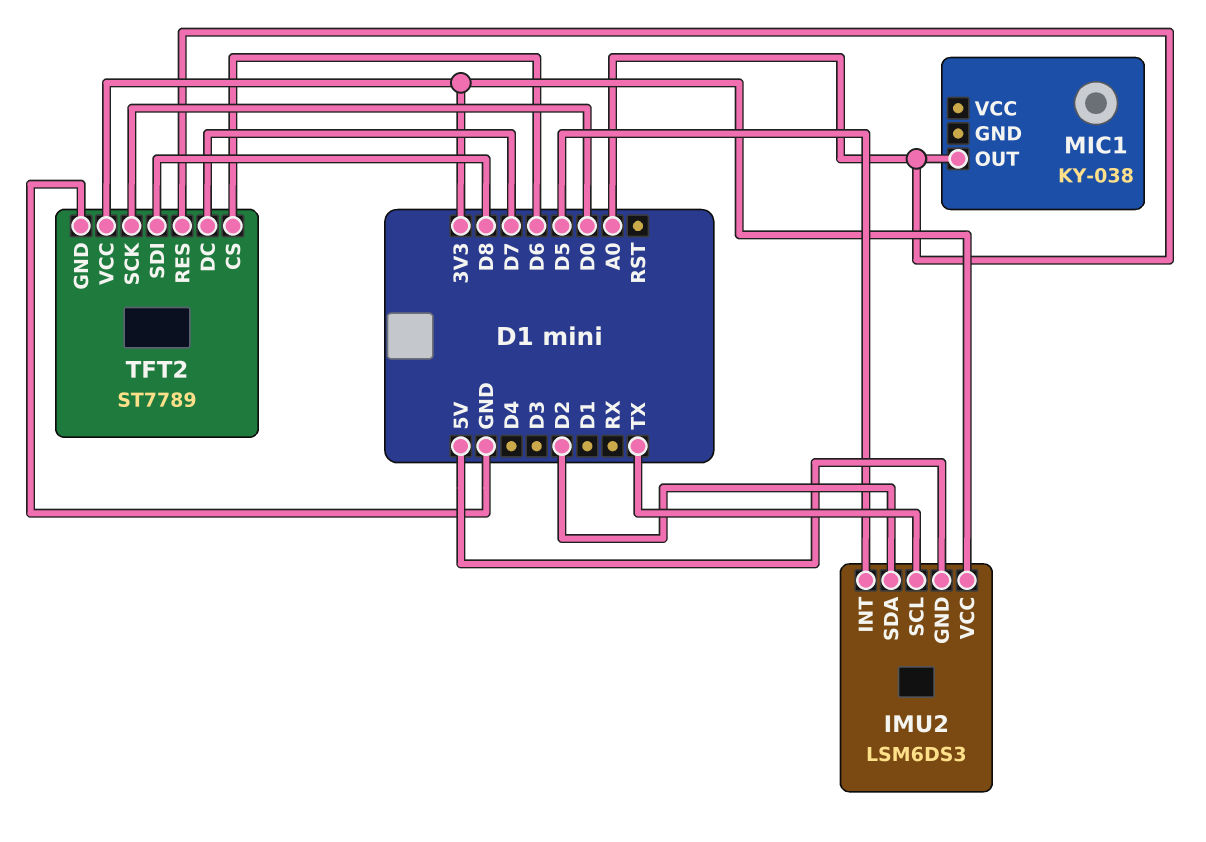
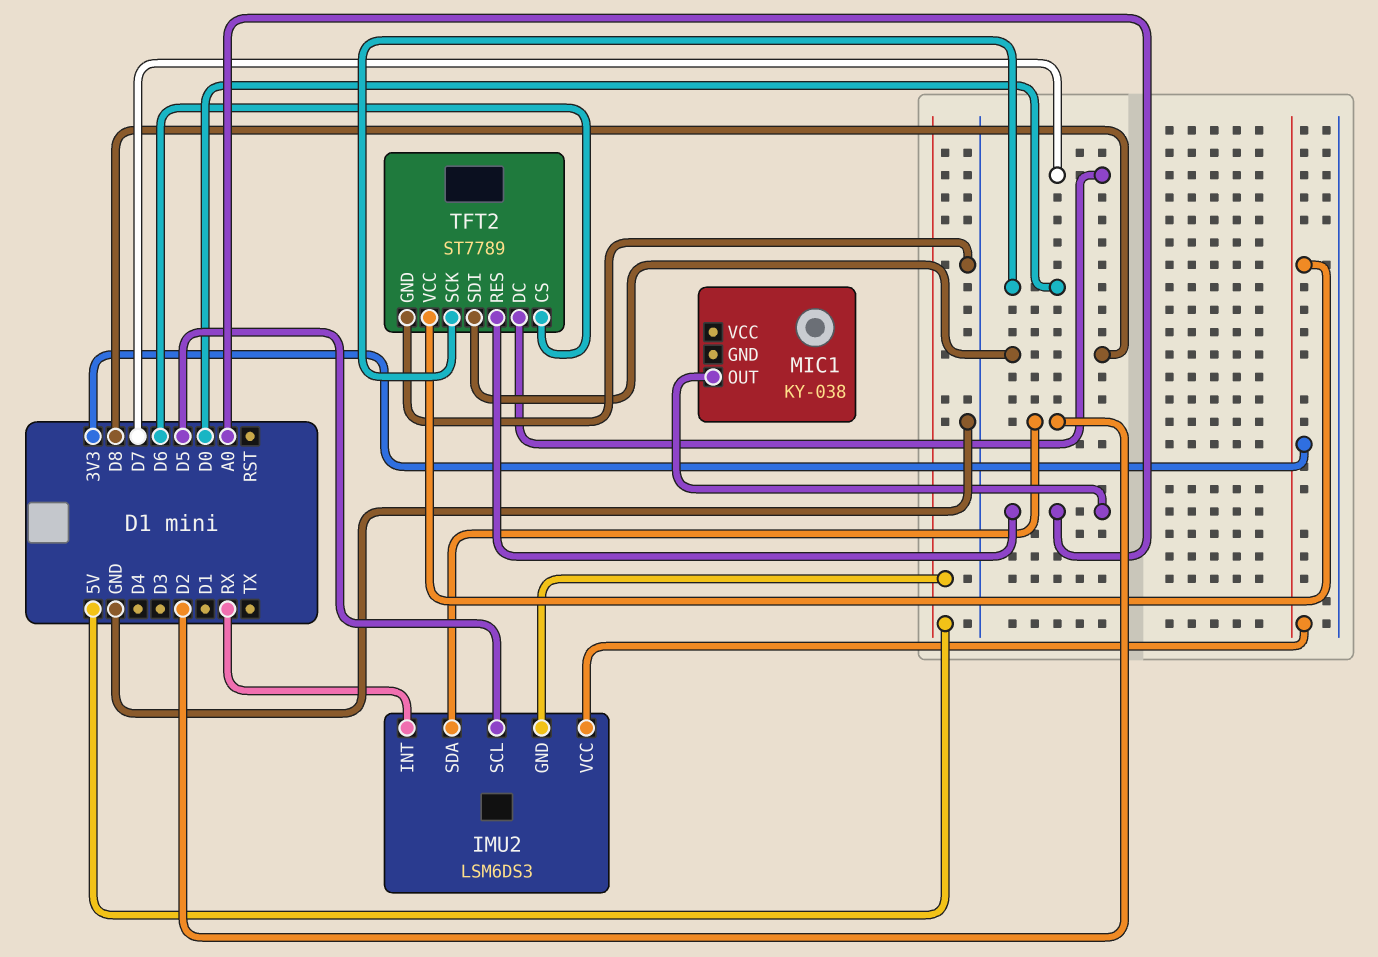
IMU2 pin INT: D5 -> RX
IMU2 pin SCL: TX -> D5

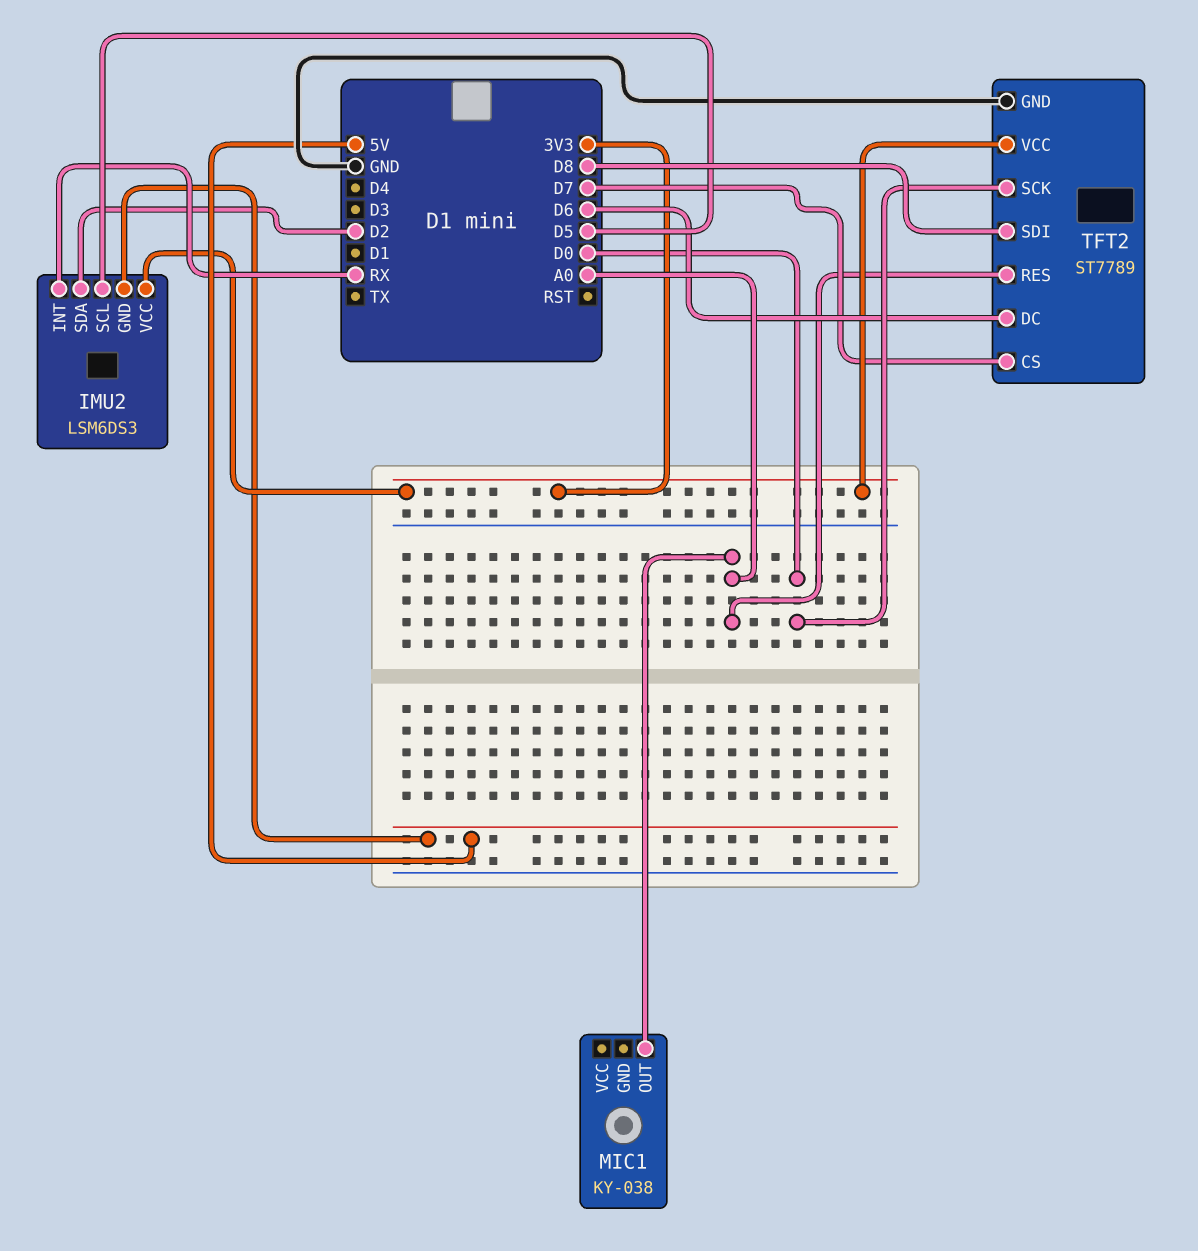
TFT2 pin CS: D6 -> D7
TFT2 pin DC: D7 -> D6

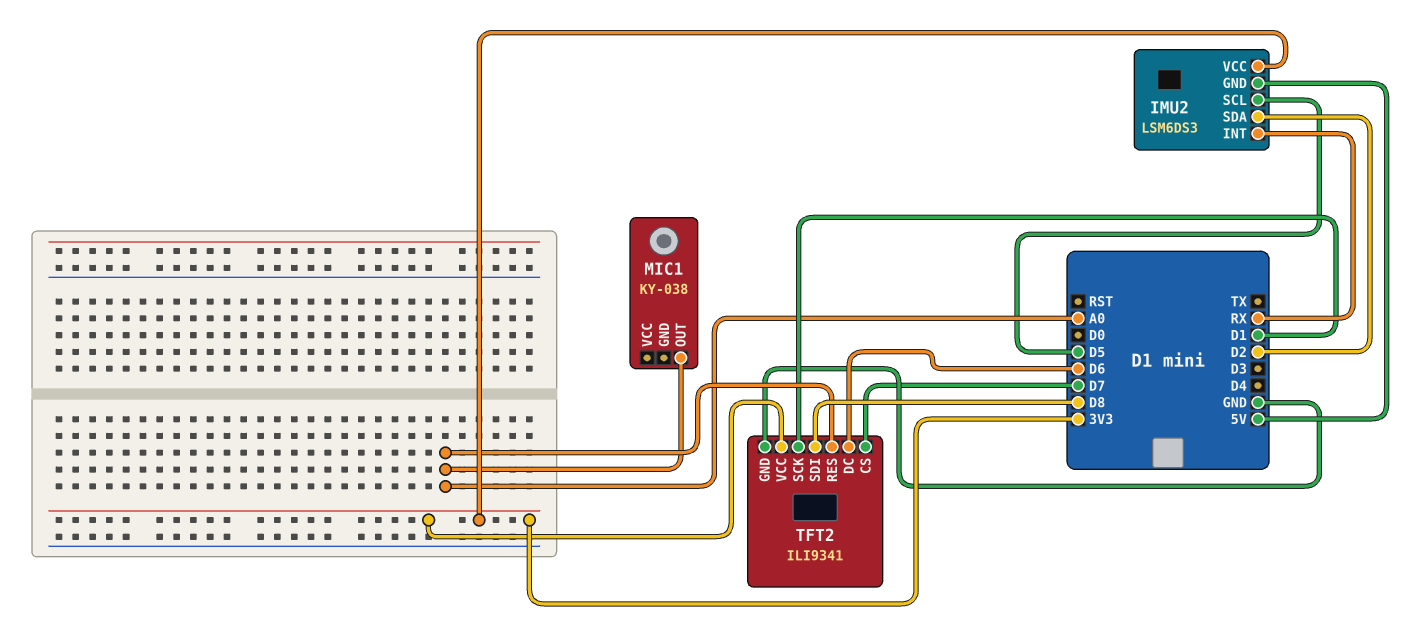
TFT2: ST7789 -> ILI9341
TFT2 pin SCK: D0 -> D1

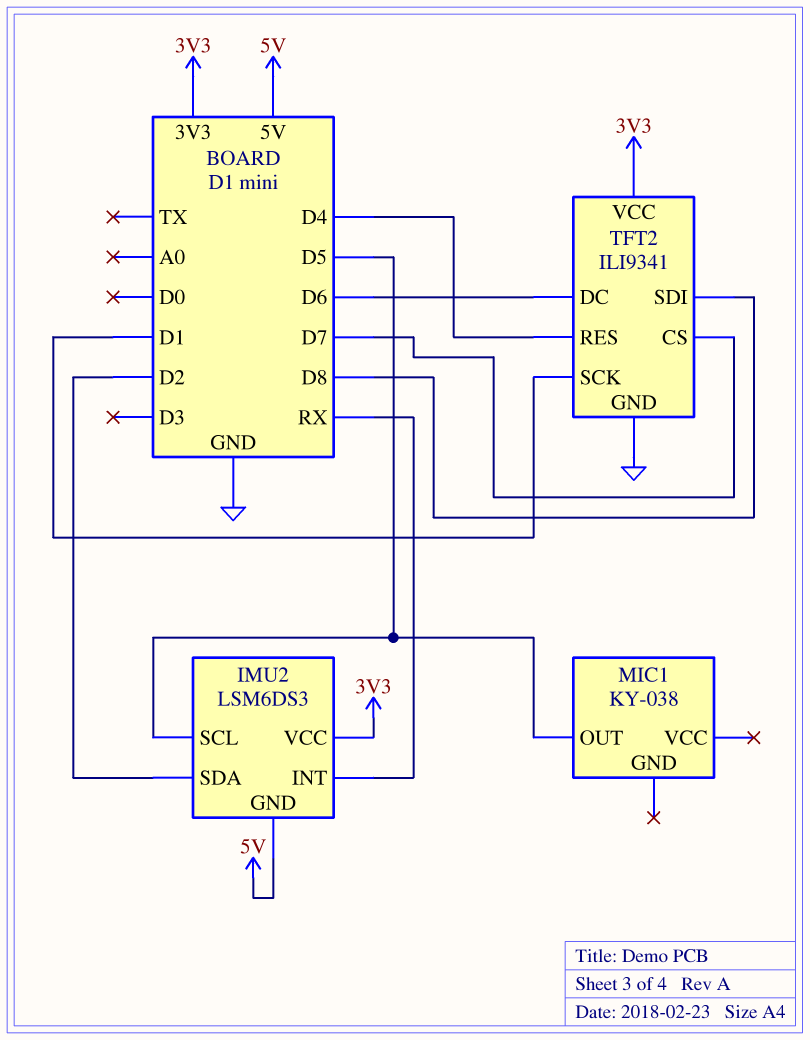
MIC1 pin OUT: A0 -> D5
TFT2 pin RES: A0 -> D4

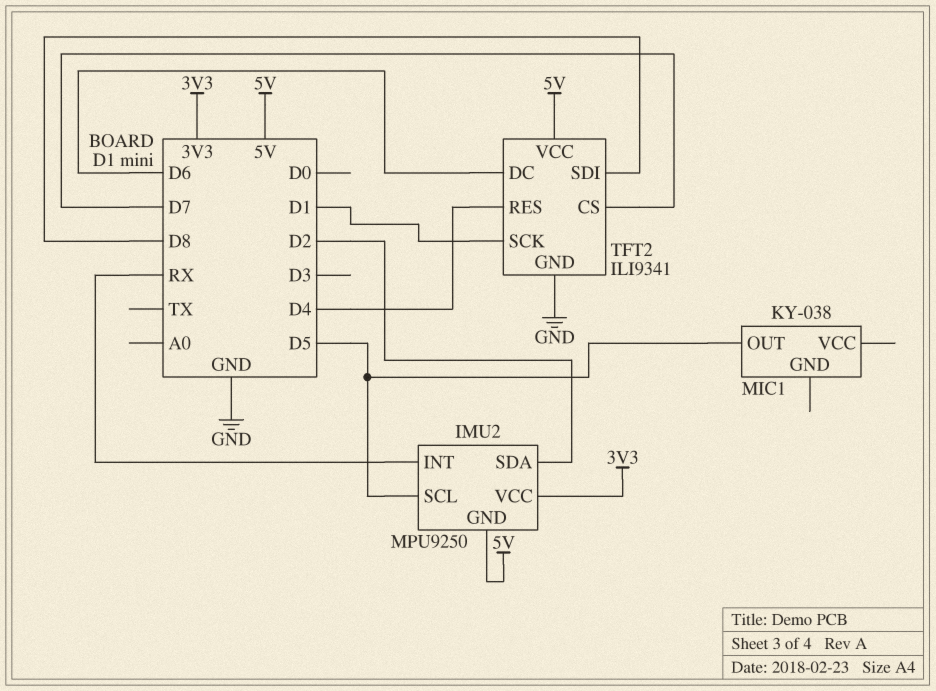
IMU2: LSM6DS3 -> MPU9250
TFT2 pin VCC: 3V3 -> 5V

